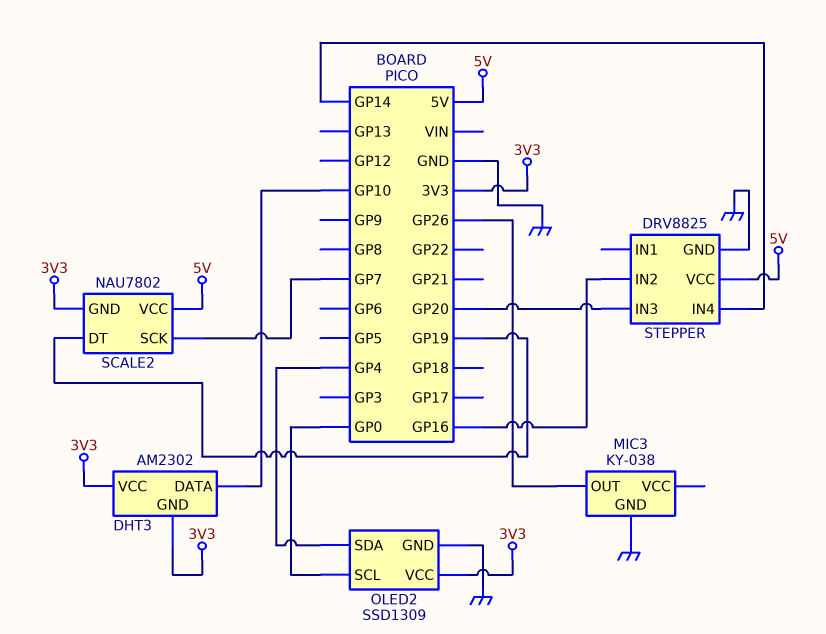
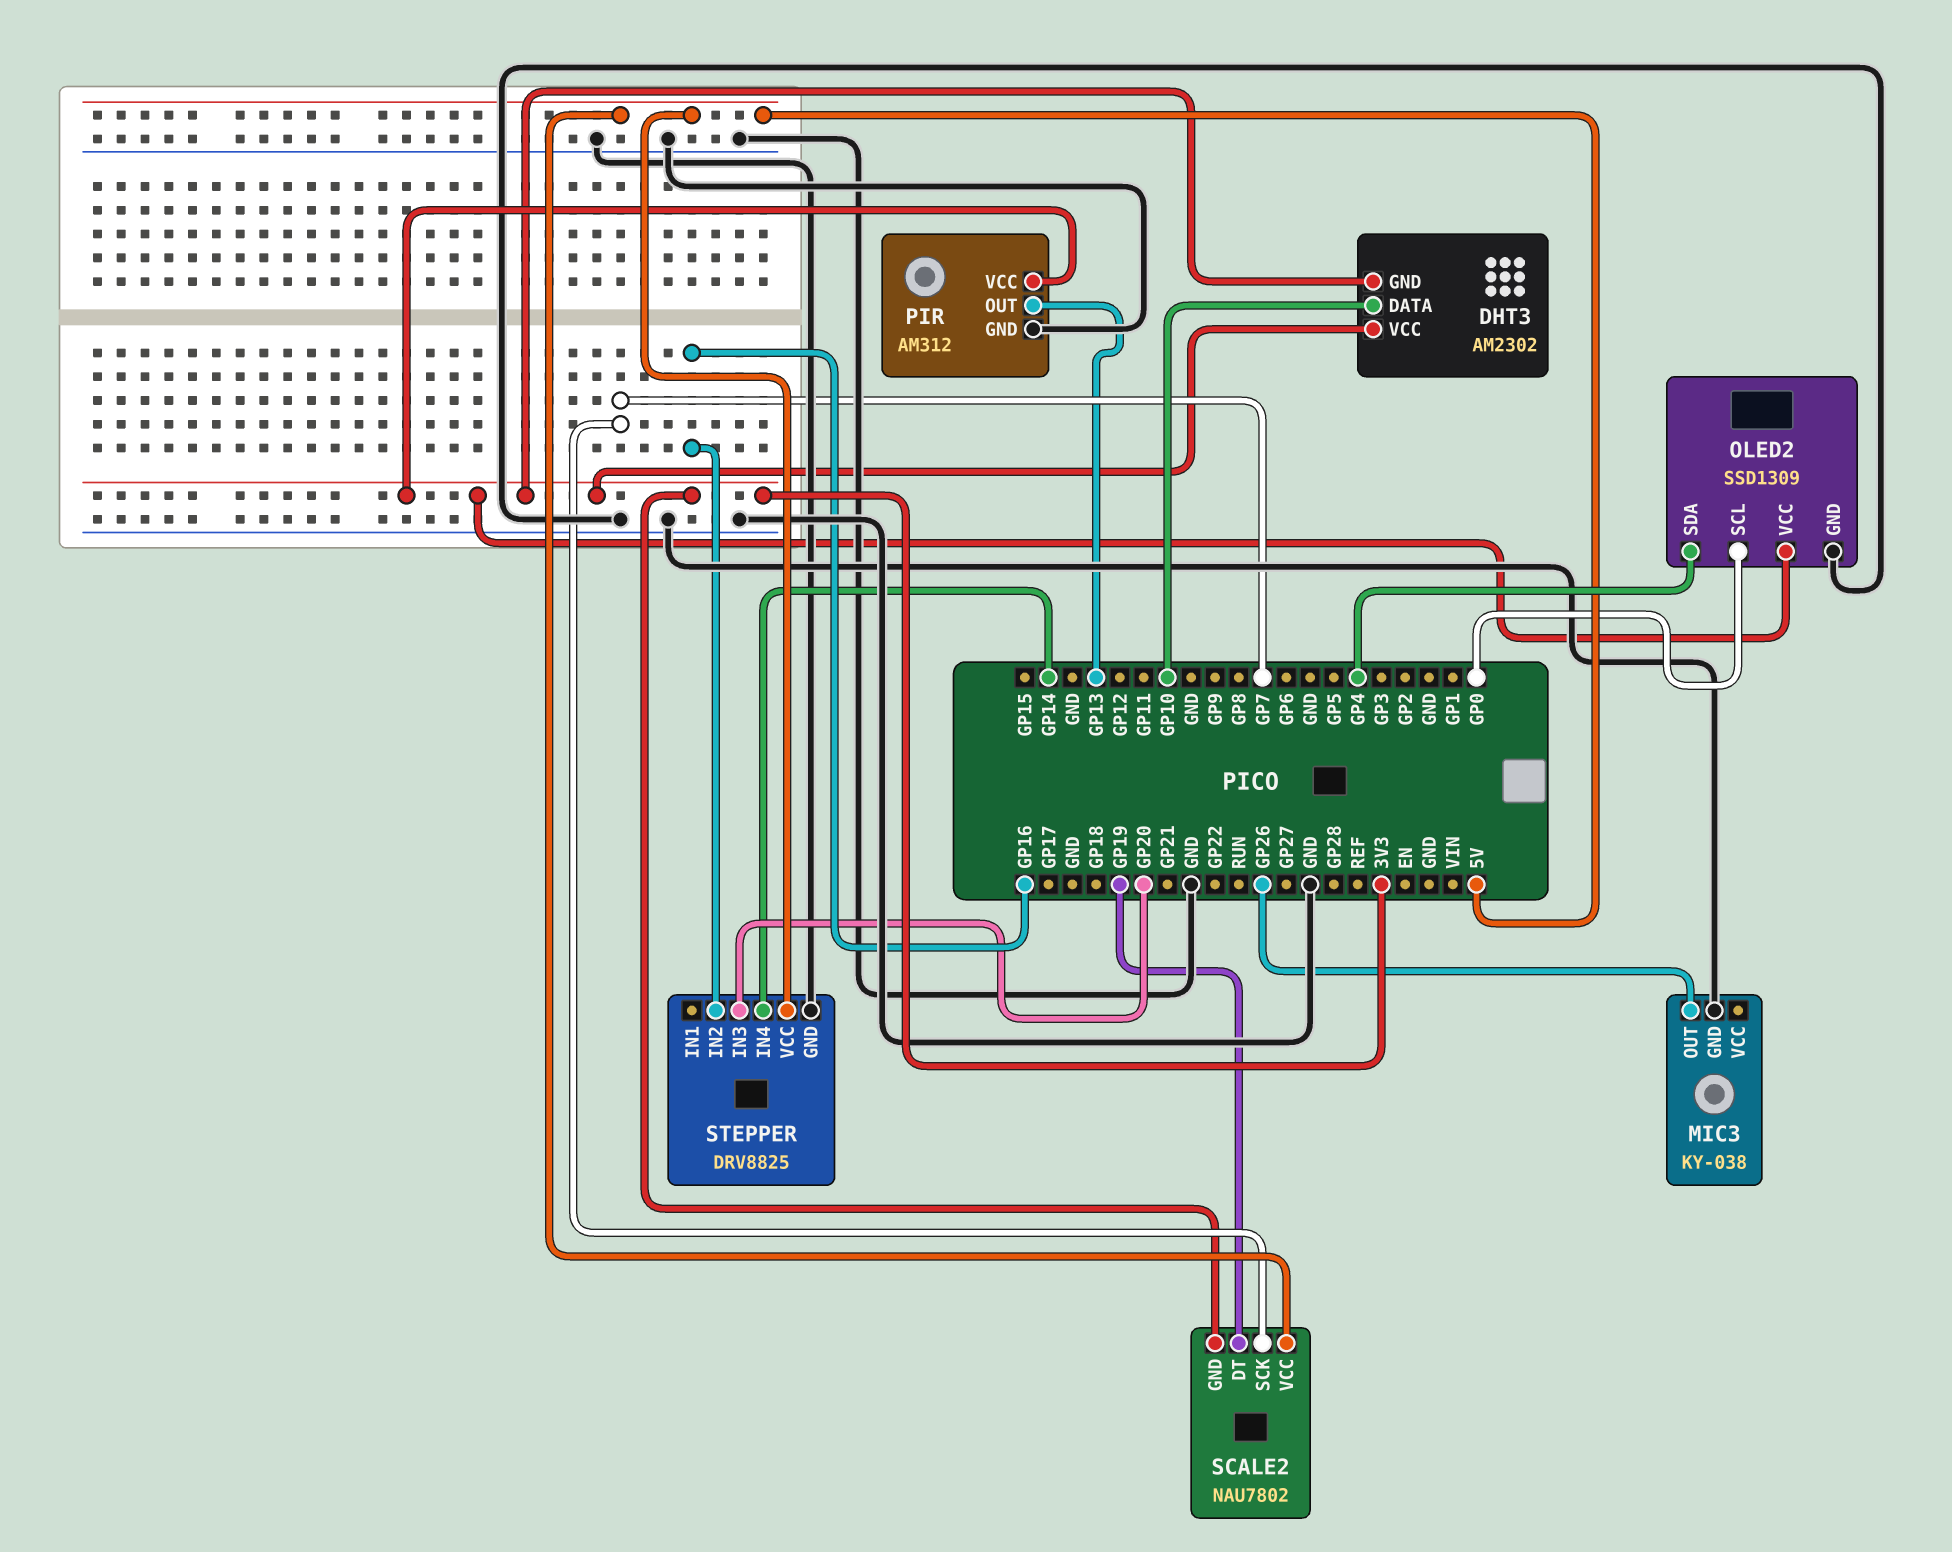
PIR: none -> AM312
PIR pin GND: none -> GND
PIR pin OUT: none -> GP13
PIR pin VCC: none -> 3V3

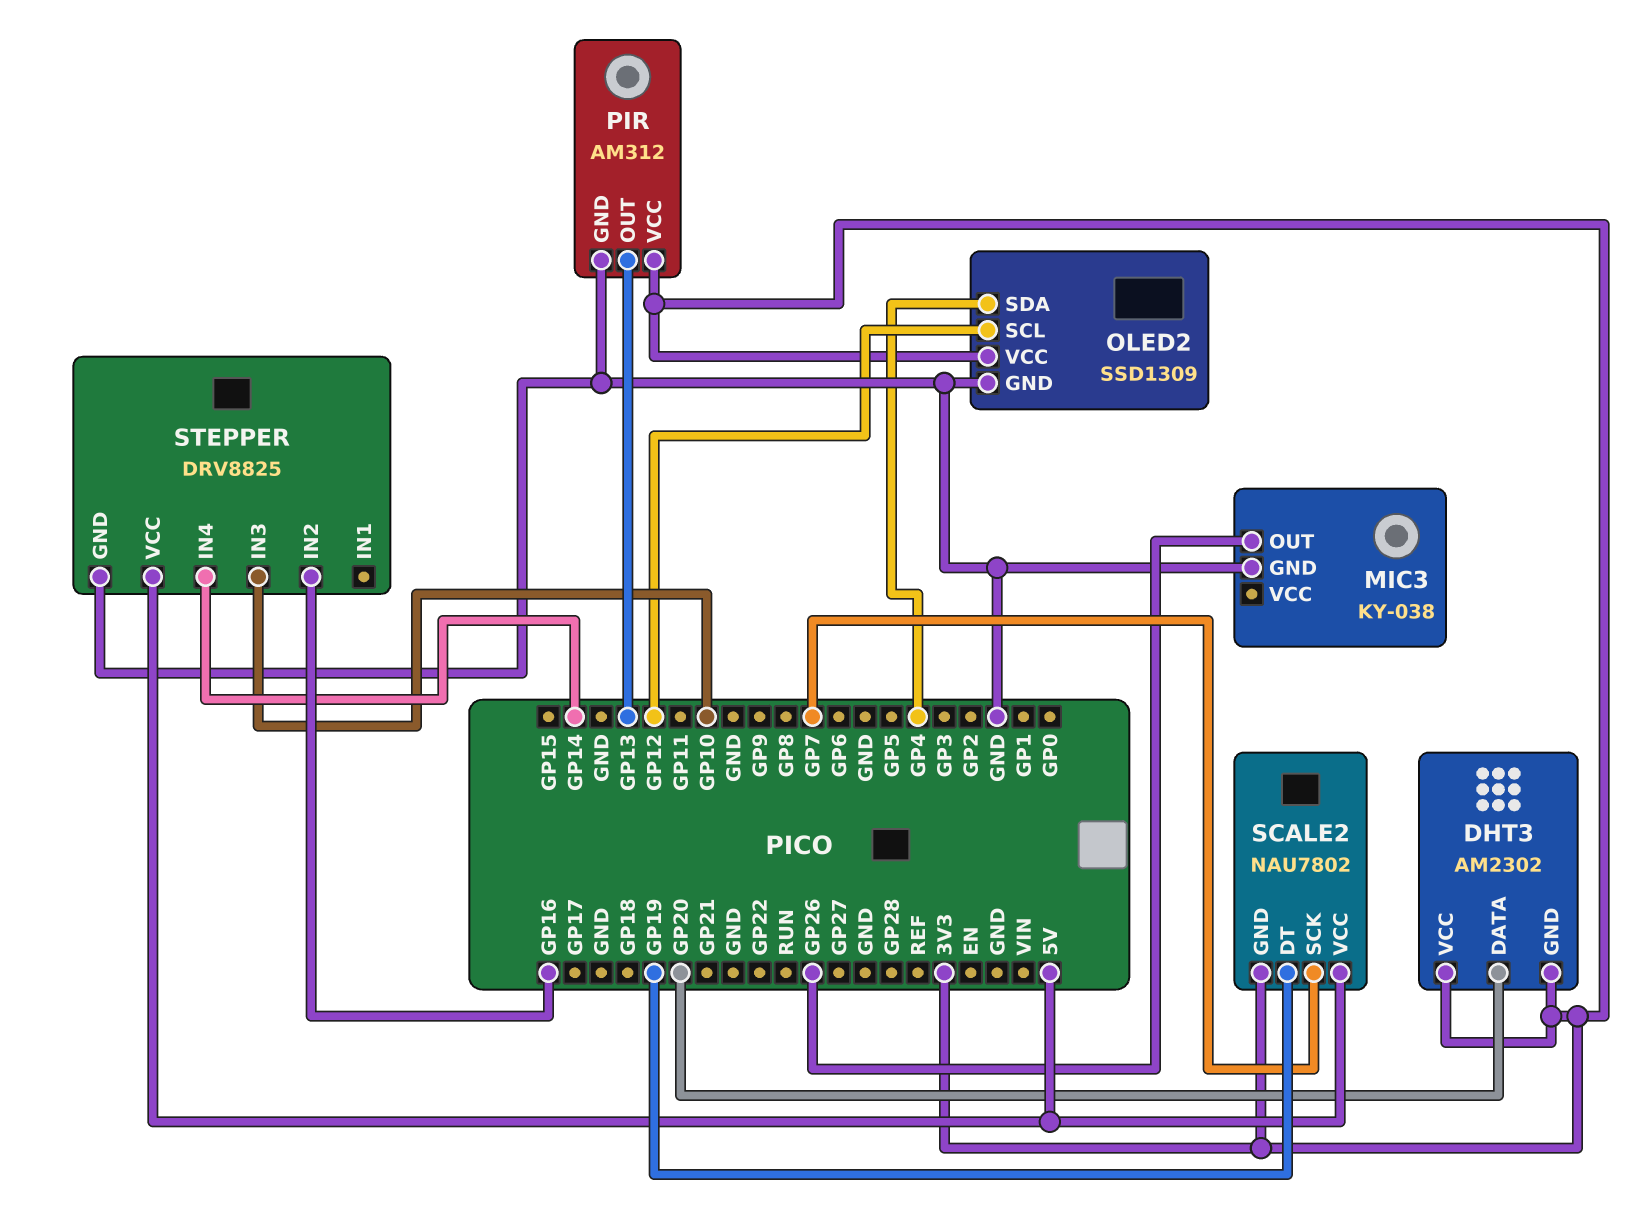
DHT3 pin DATA: GP10 -> GP20
OLED2 pin SCL: GP0 -> GP12
STEPPER pin IN3: GP20 -> GP10

